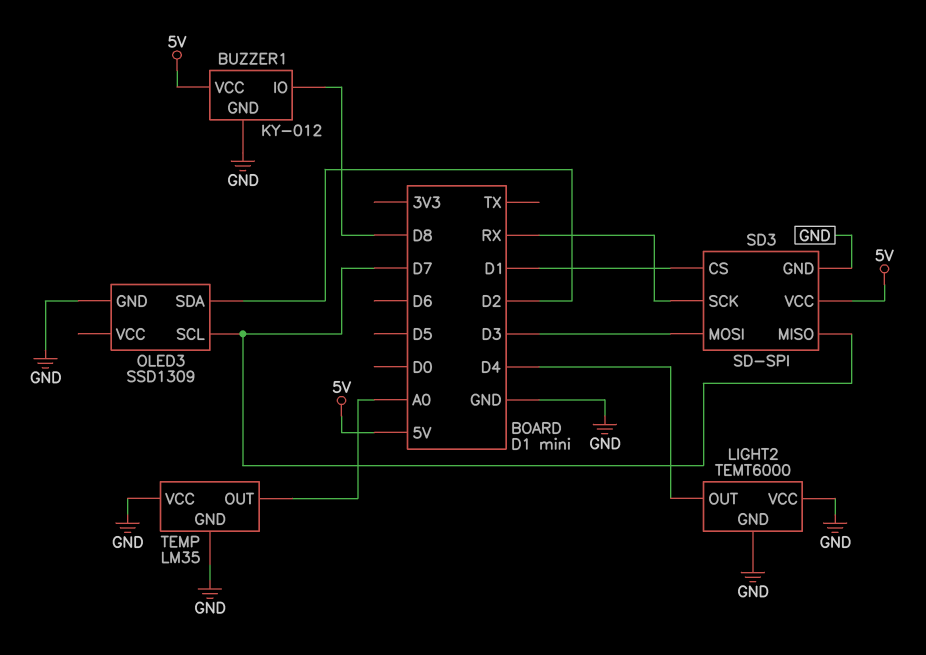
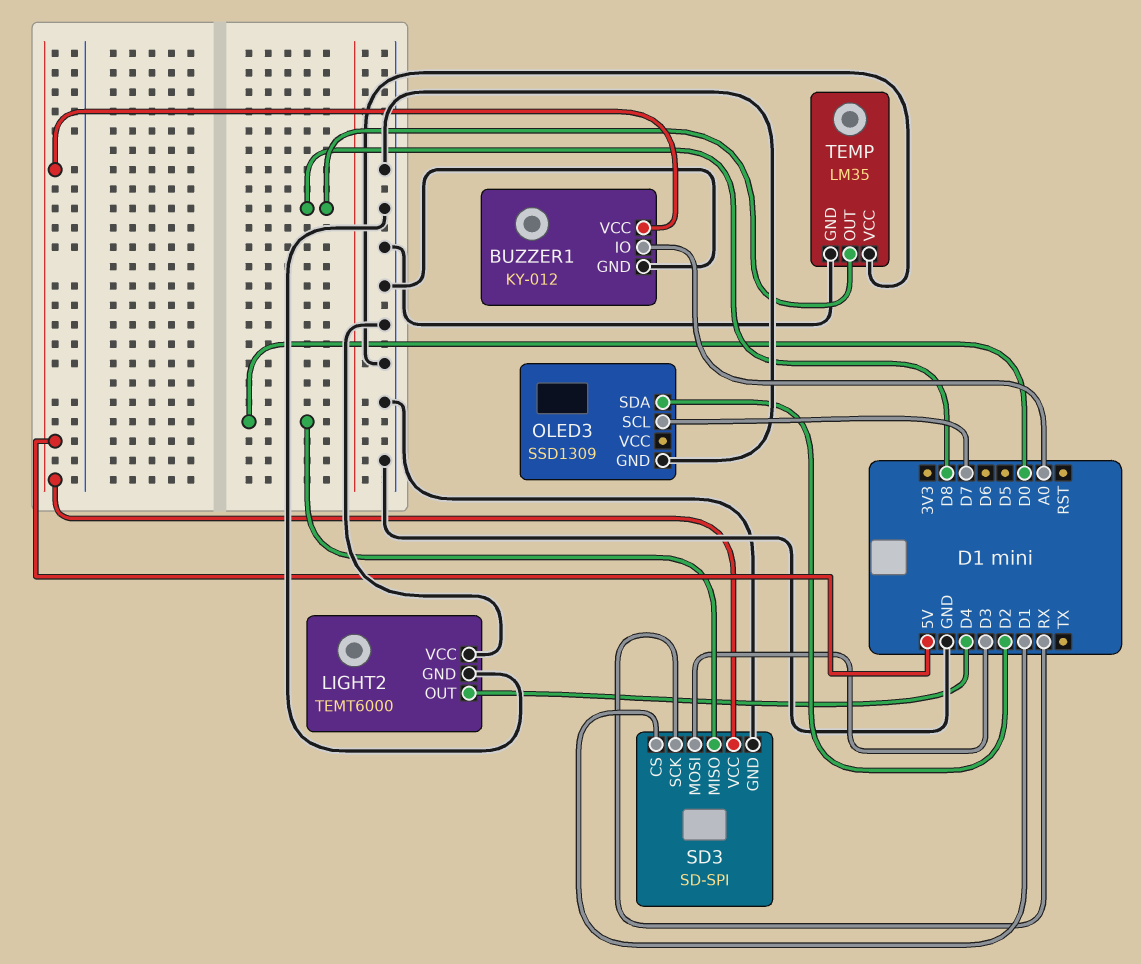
BUZZER1 pin IO: D8 -> A0
SD3 pin MISO: D7 -> D0
TEMP pin OUT: A0 -> D8

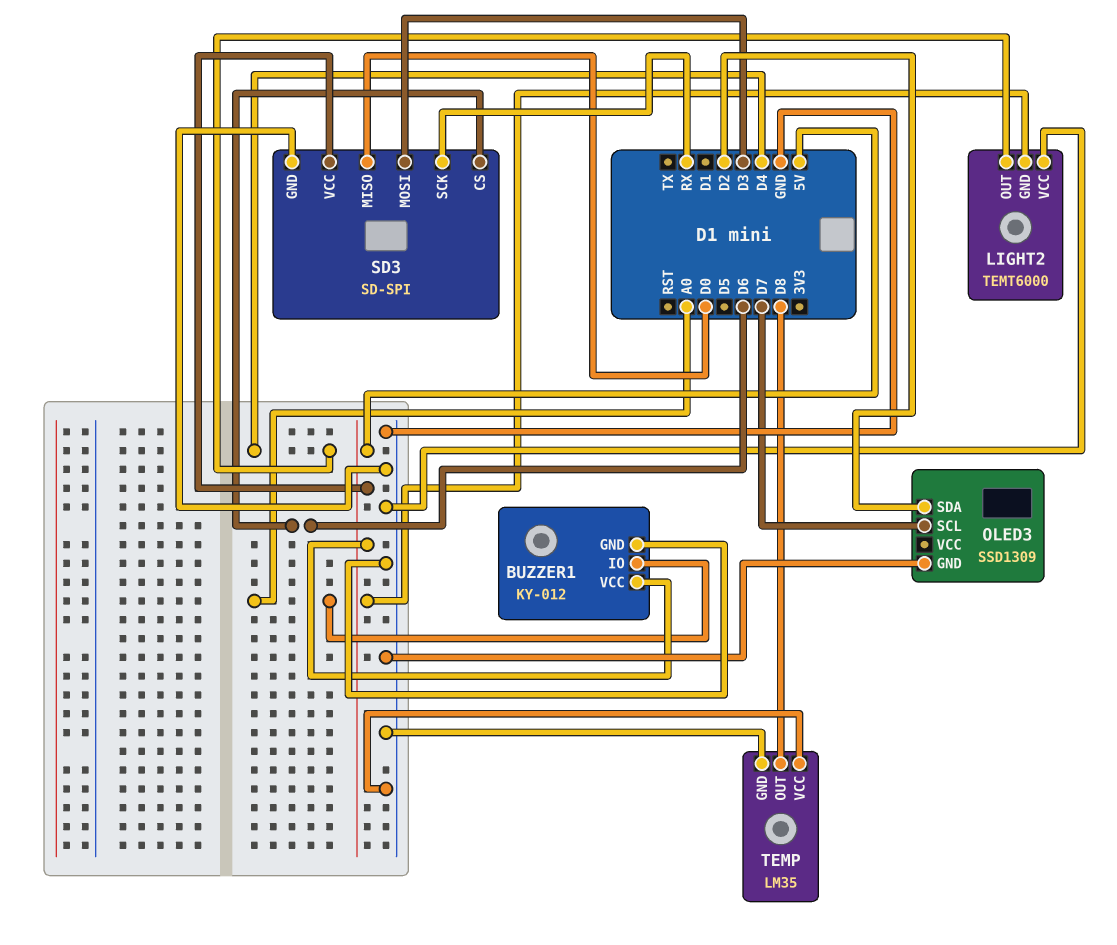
LIGHT2 pin GND: GND -> 5V
SD3 pin CS: D1 -> D6

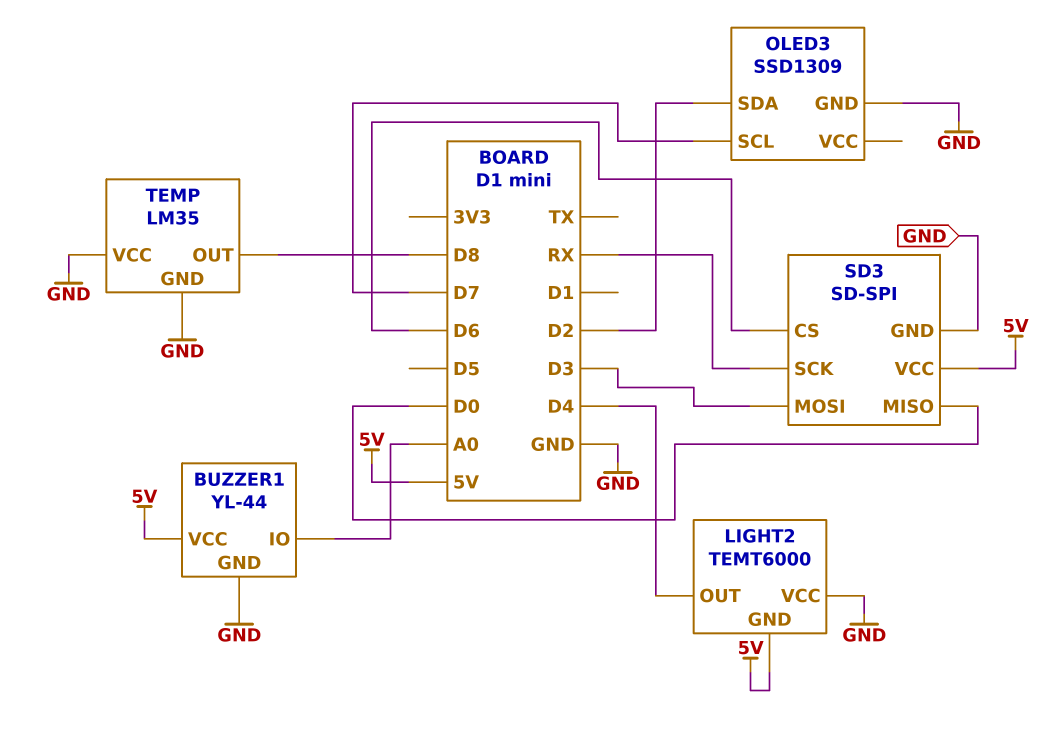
BUZZER1: KY-012 -> YL-44

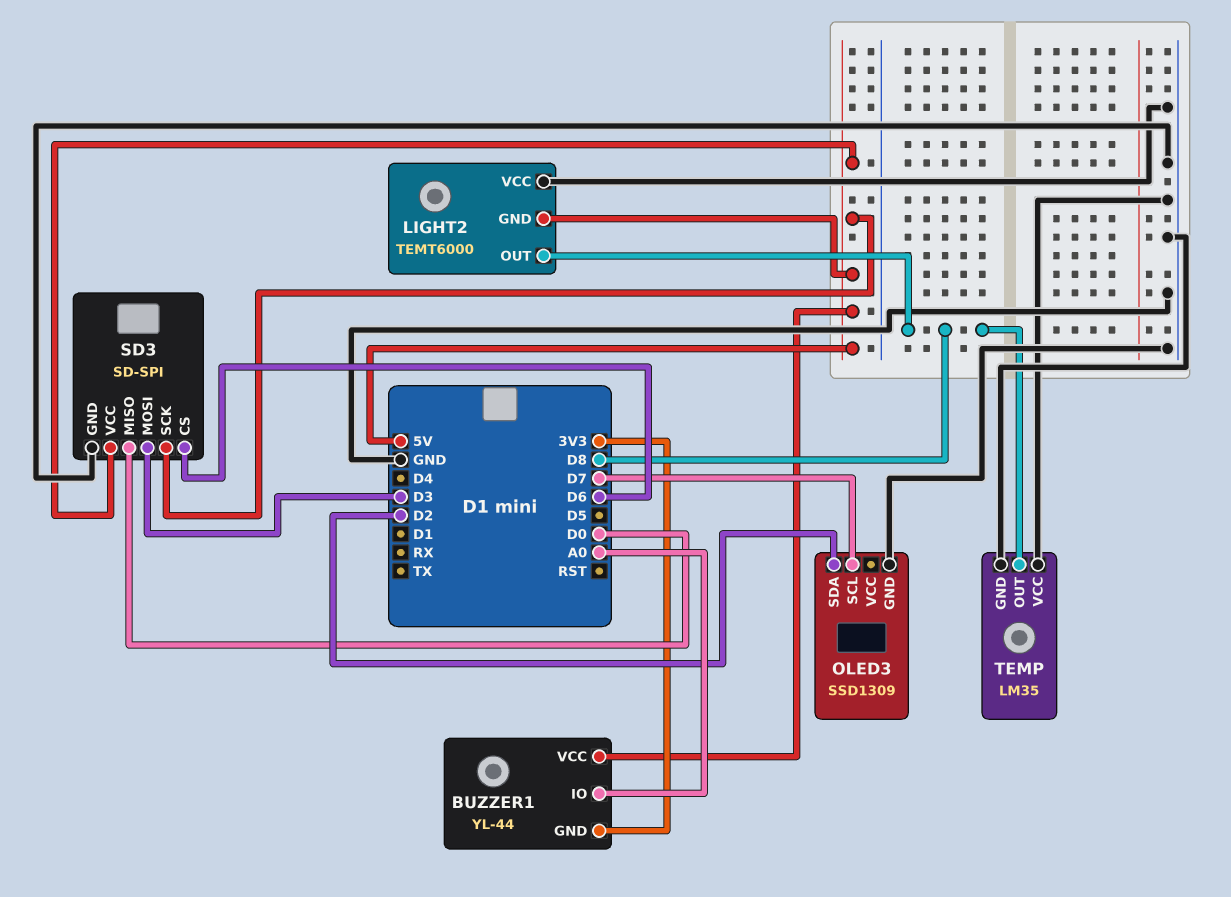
BUZZER1 pin GND: GND -> 3V3
LIGHT2 pin OUT: D4 -> D8
SD3 pin SCK: RX -> 5V

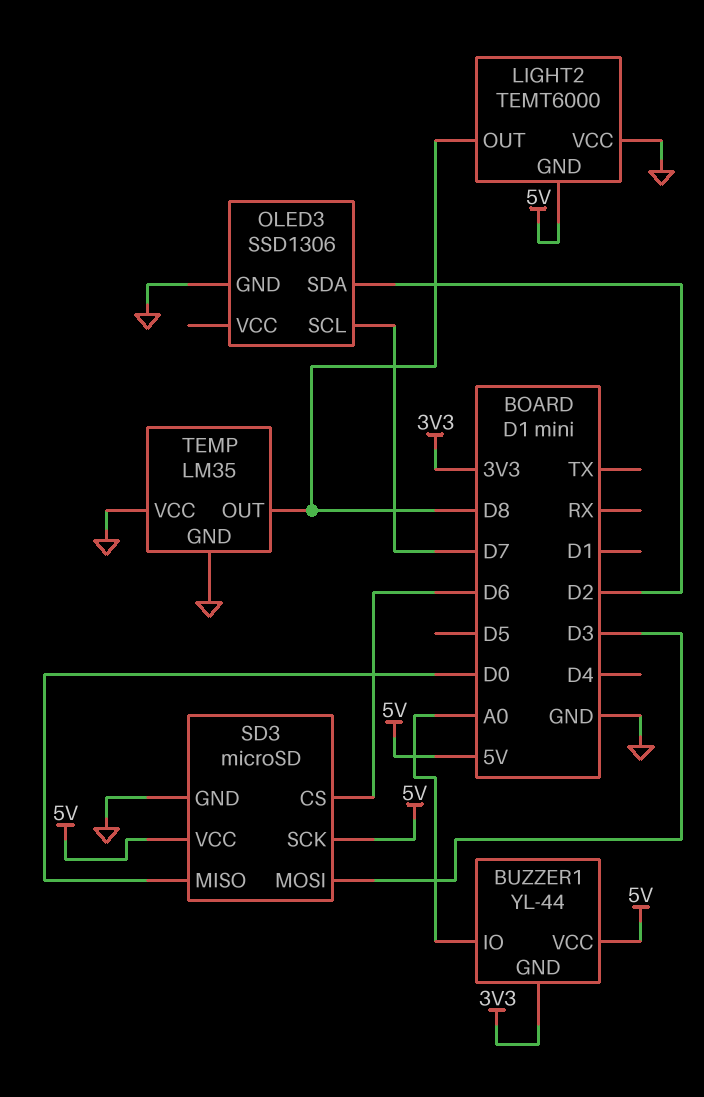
OLED3: SSD1309 -> SSD1306
SD3: SD-SPI -> microSD

